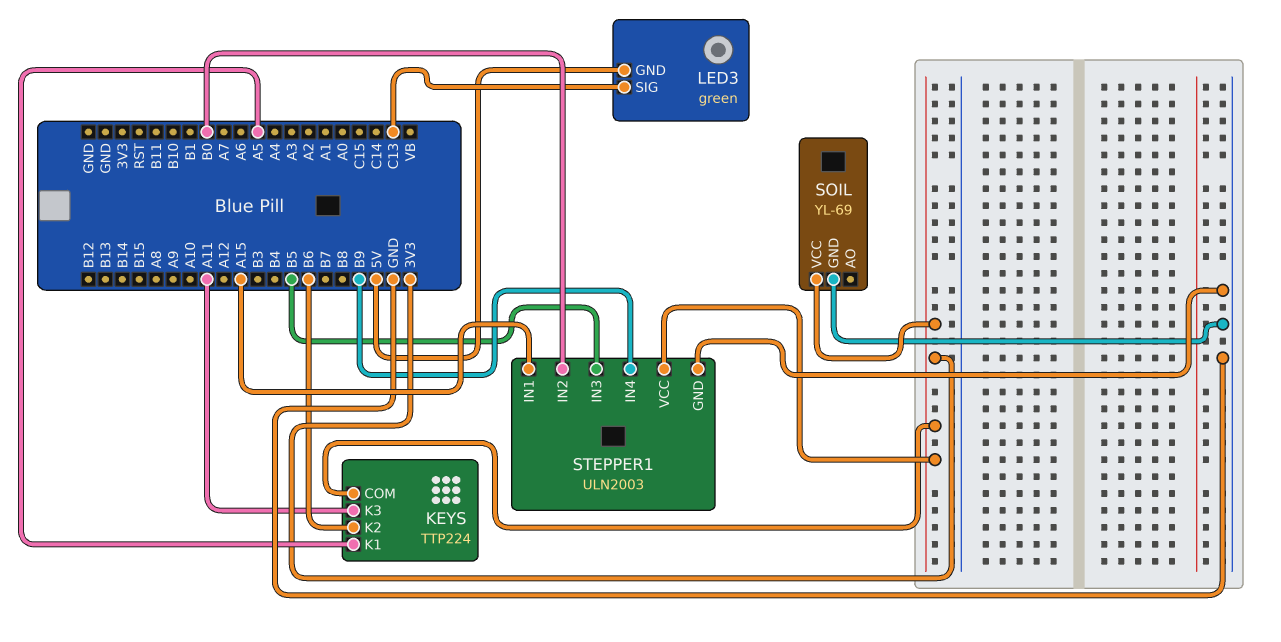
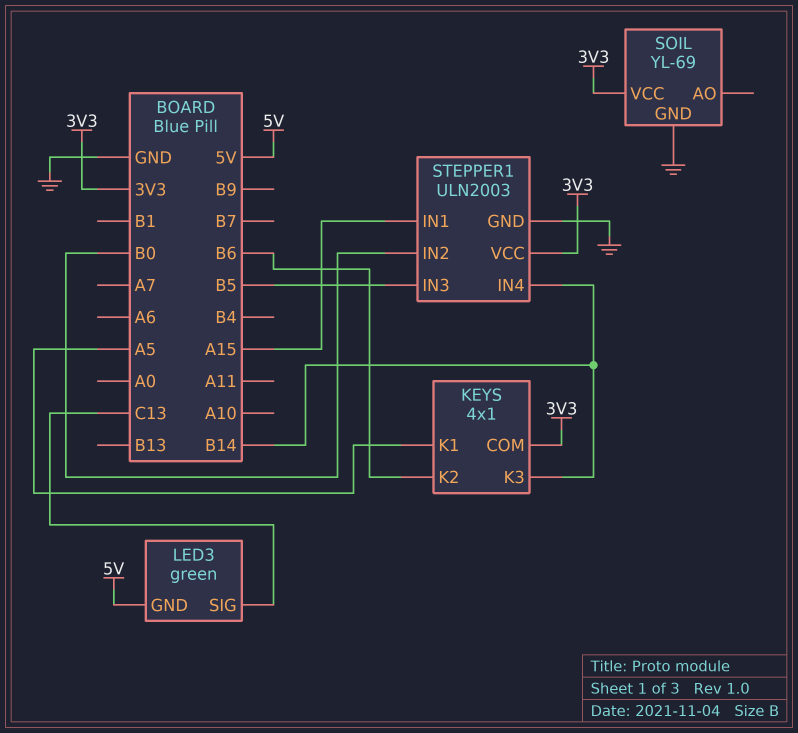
KEYS: TTP224 -> 4x1
KEYS pin K3: A11 -> B14
STEPPER1 pin IN4: B9 -> B14

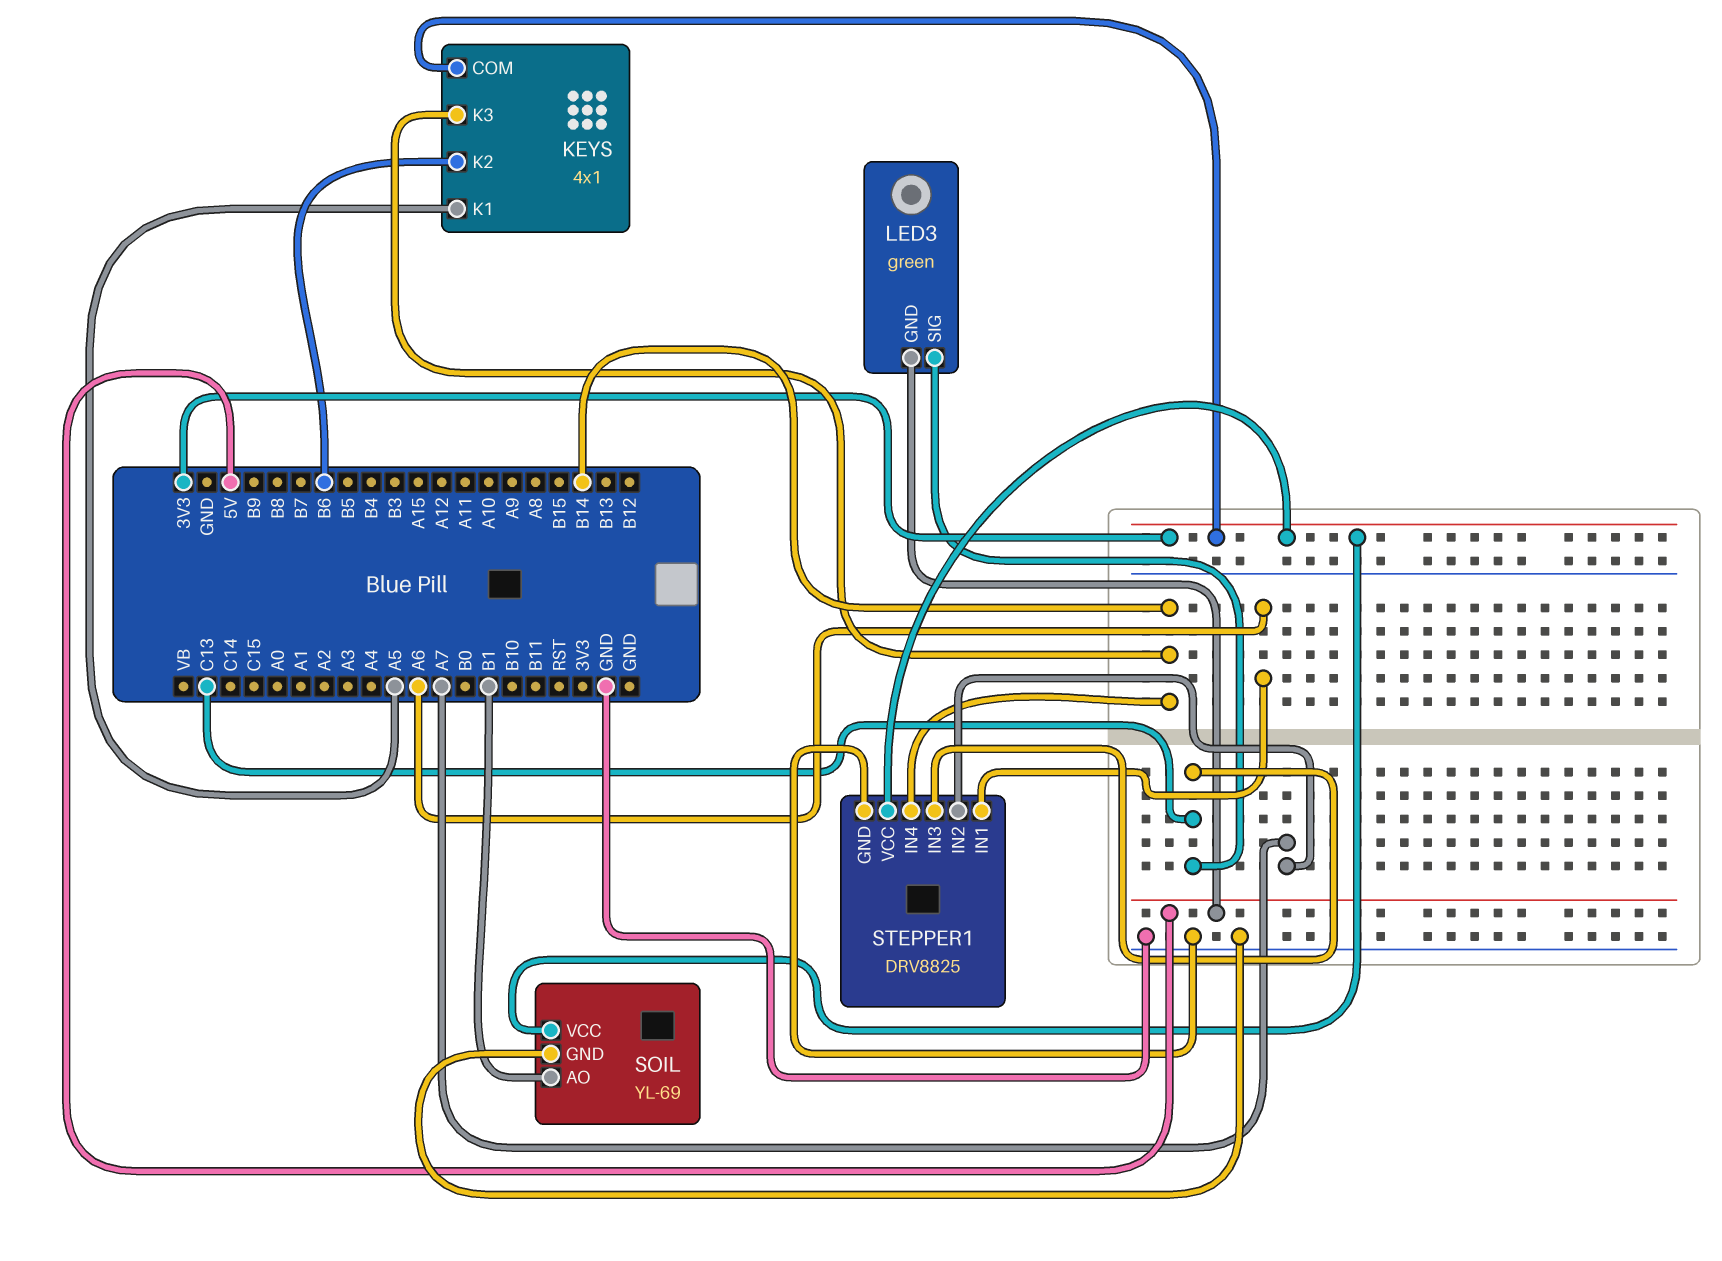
SOIL pin AO: none -> B1
STEPPER1: ULN2003 -> DRV8825
STEPPER1 pin IN1: A15 -> A6
STEPPER1 pin IN2: B0 -> A7
STEPPER1 pin IN3: B5 -> C13

